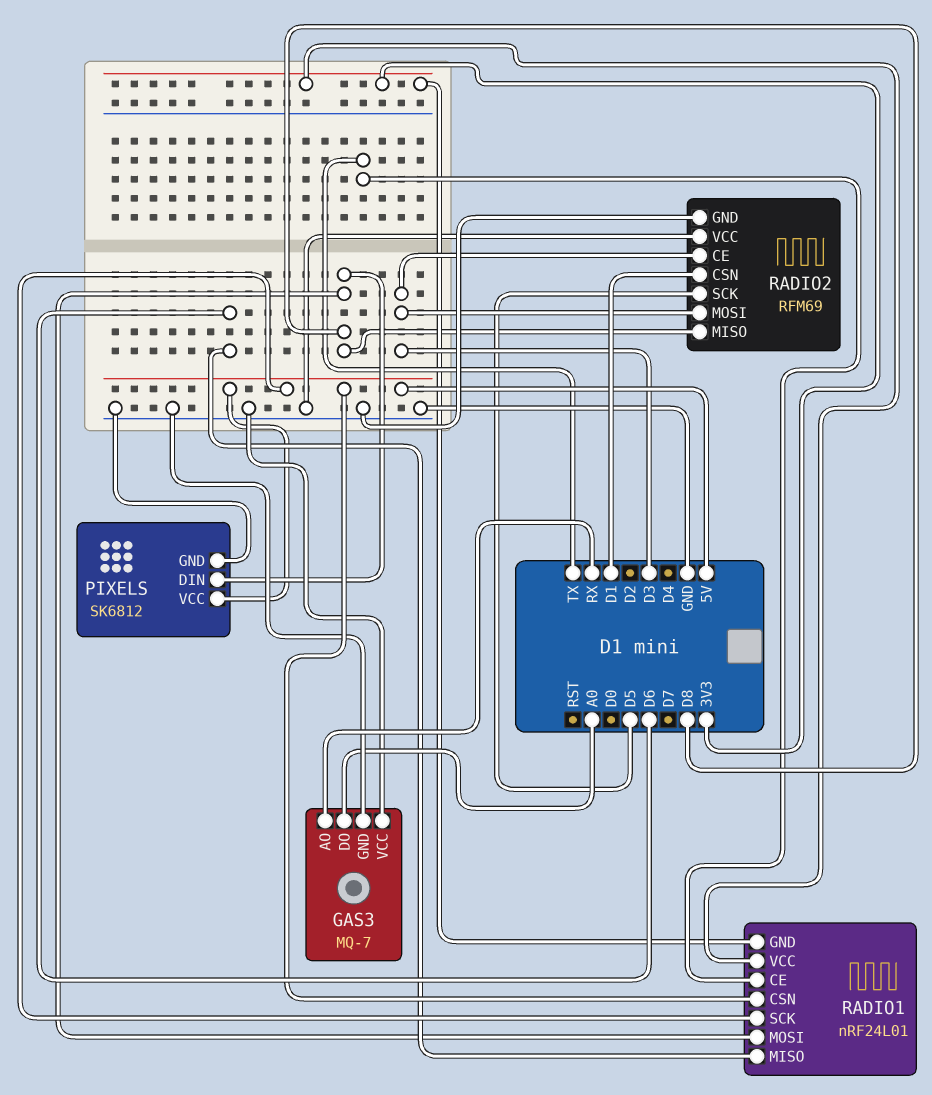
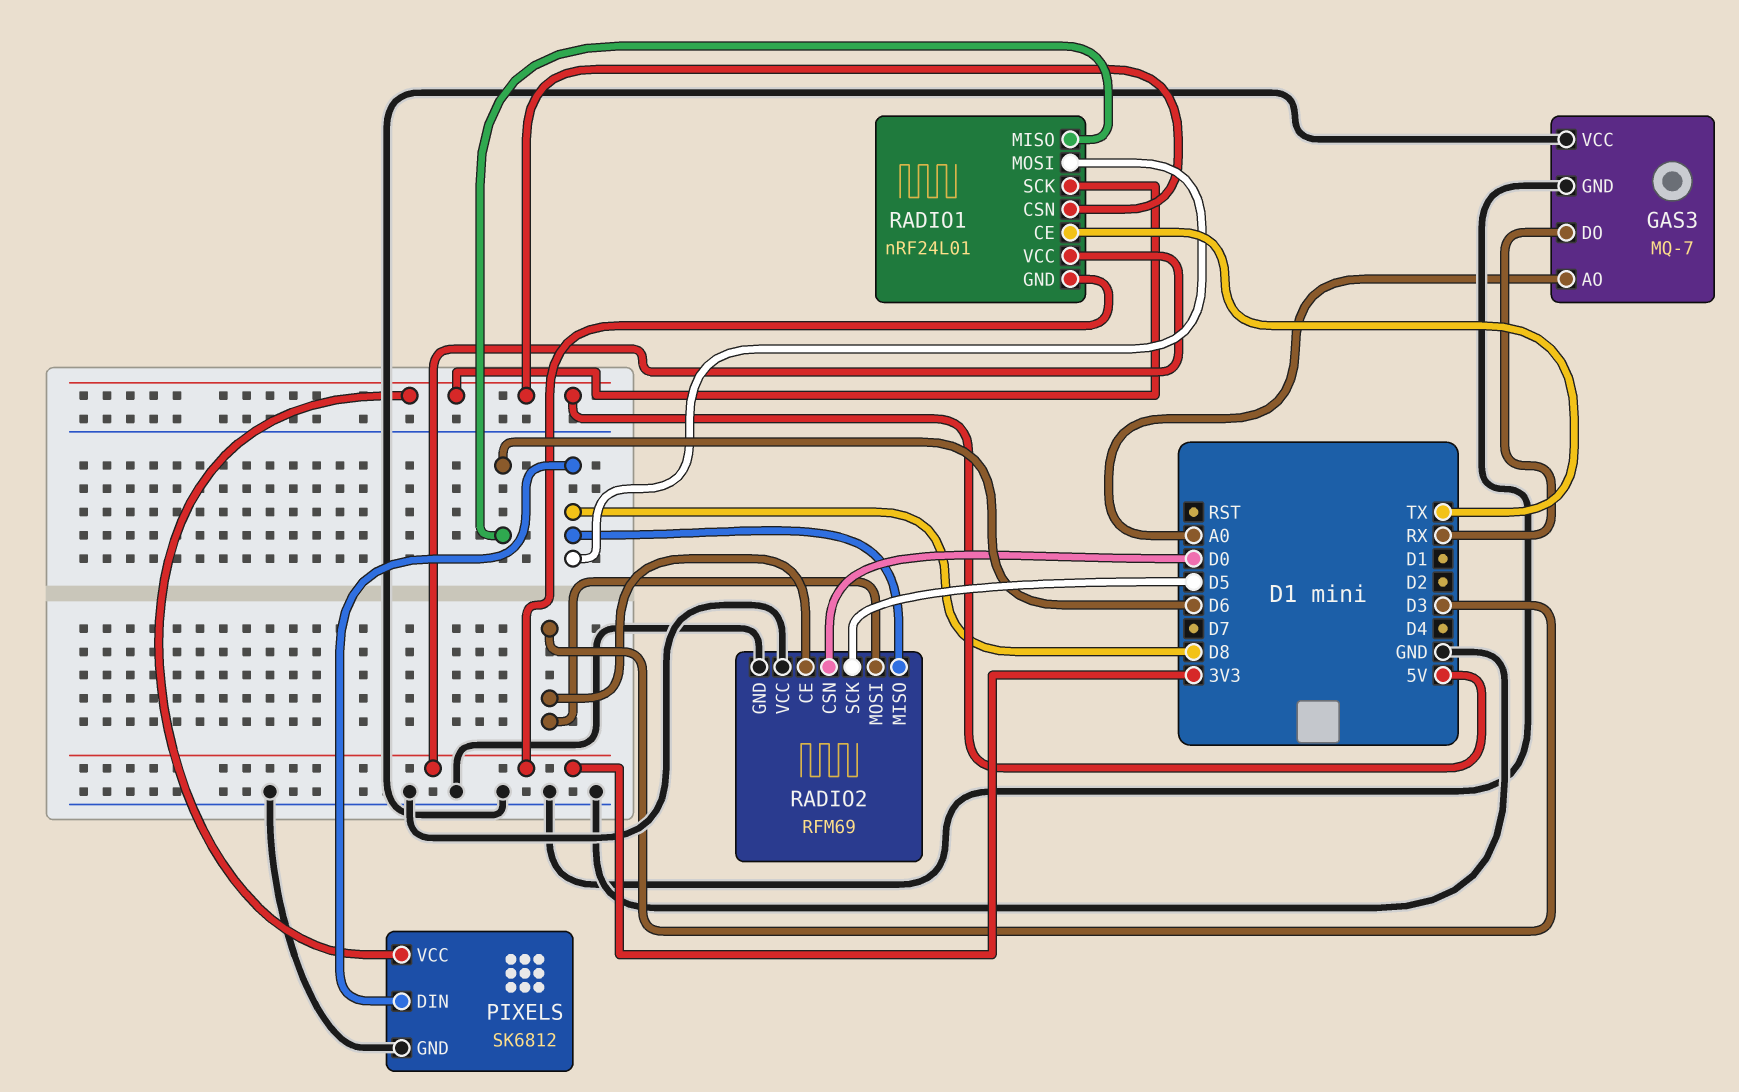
GAS3 pin AO: RX -> A0
GAS3 pin DO: A0 -> RX
RADIO2 pin CSN: D1 -> D0

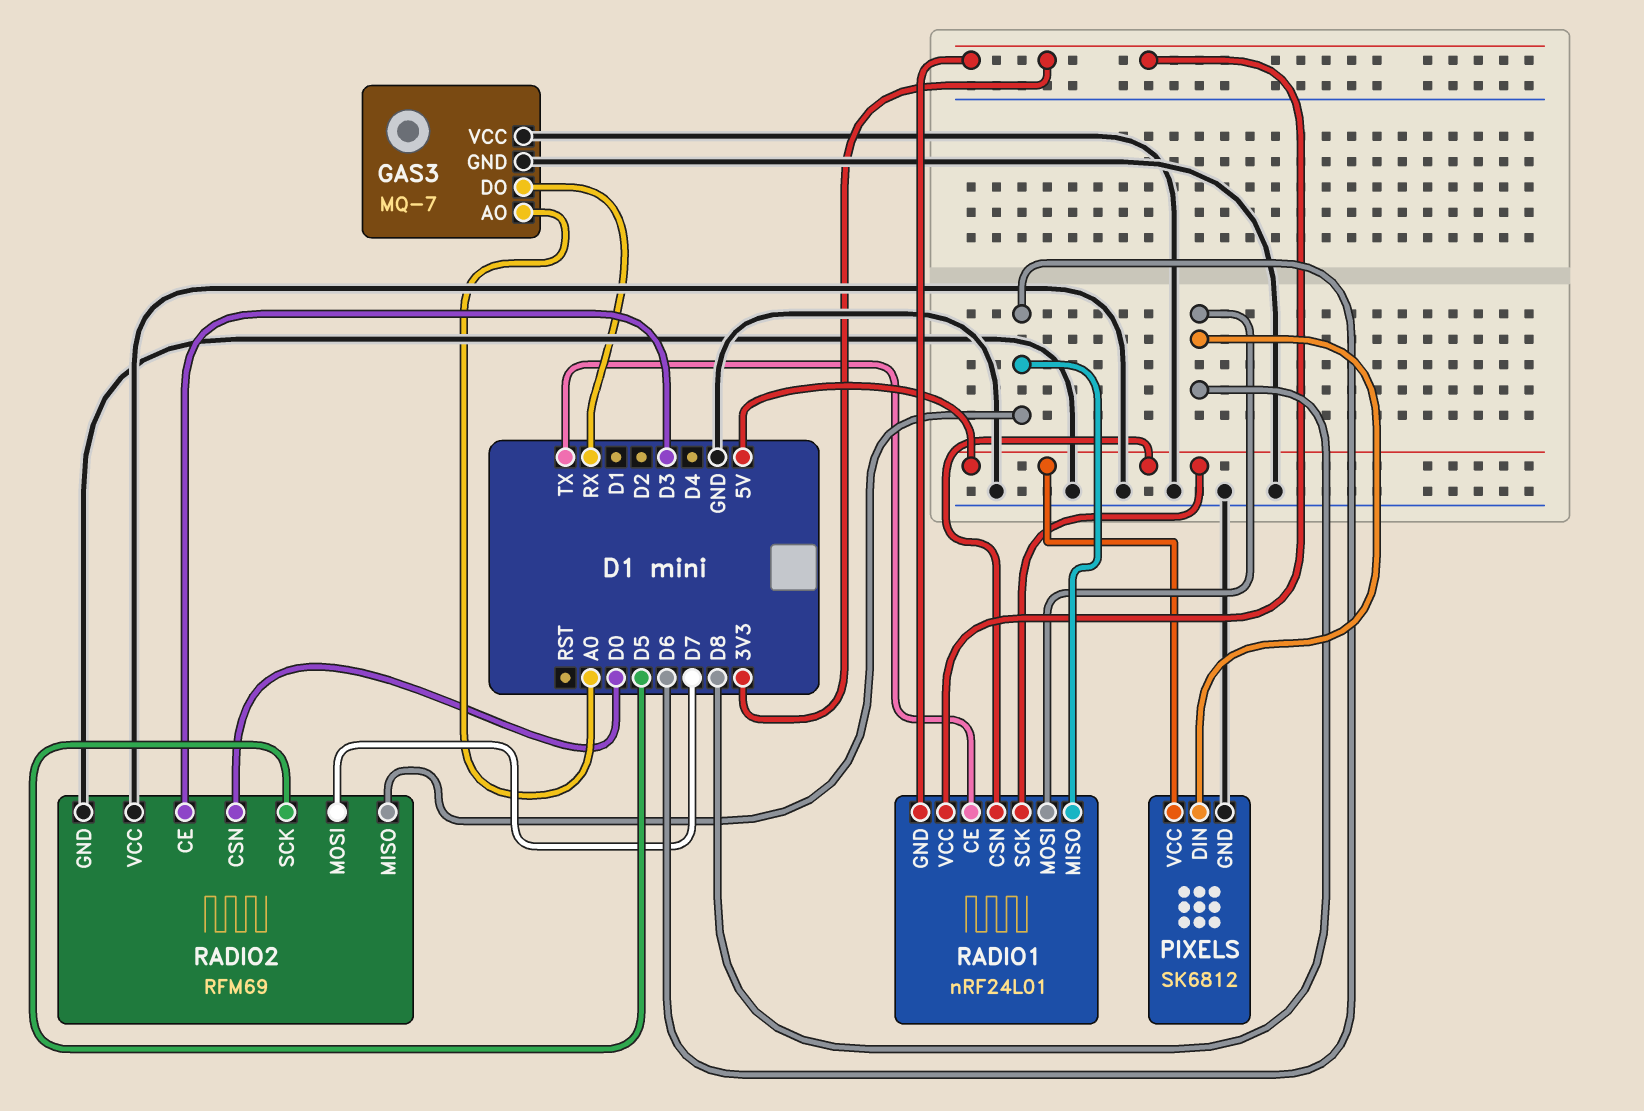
RADIO2 pin MISO: D8 -> D6
RADIO2 pin MOSI: D3 -> D7

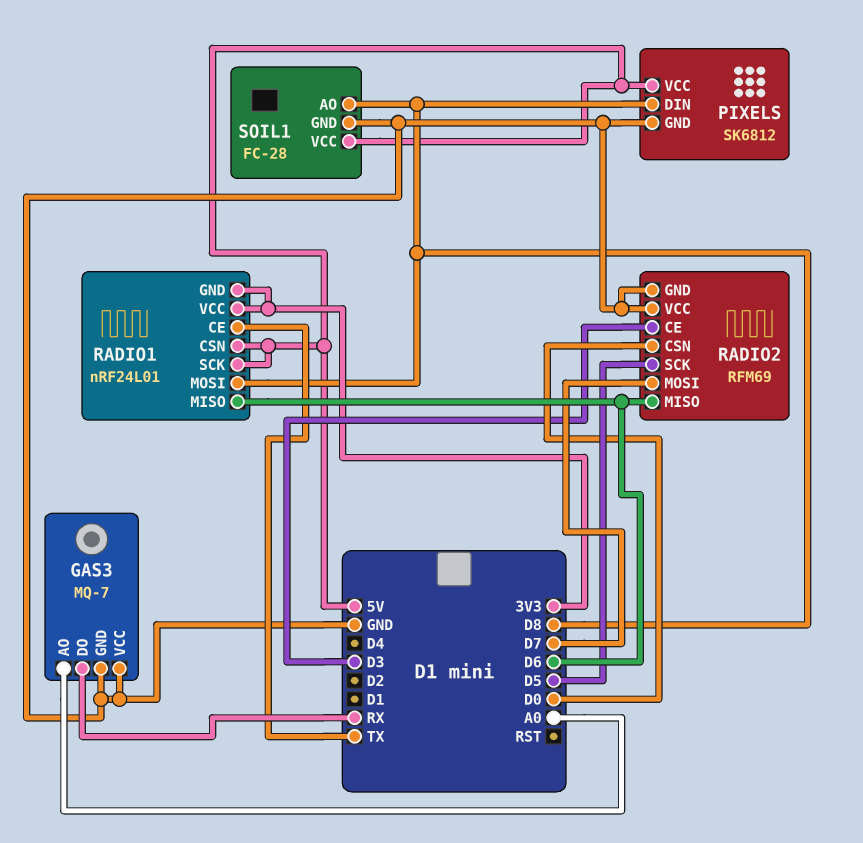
SOIL1: none -> FC-28
SOIL1 pin AO: none -> D8
SOIL1 pin GND: none -> GND
SOIL1 pin VCC: none -> 5V

